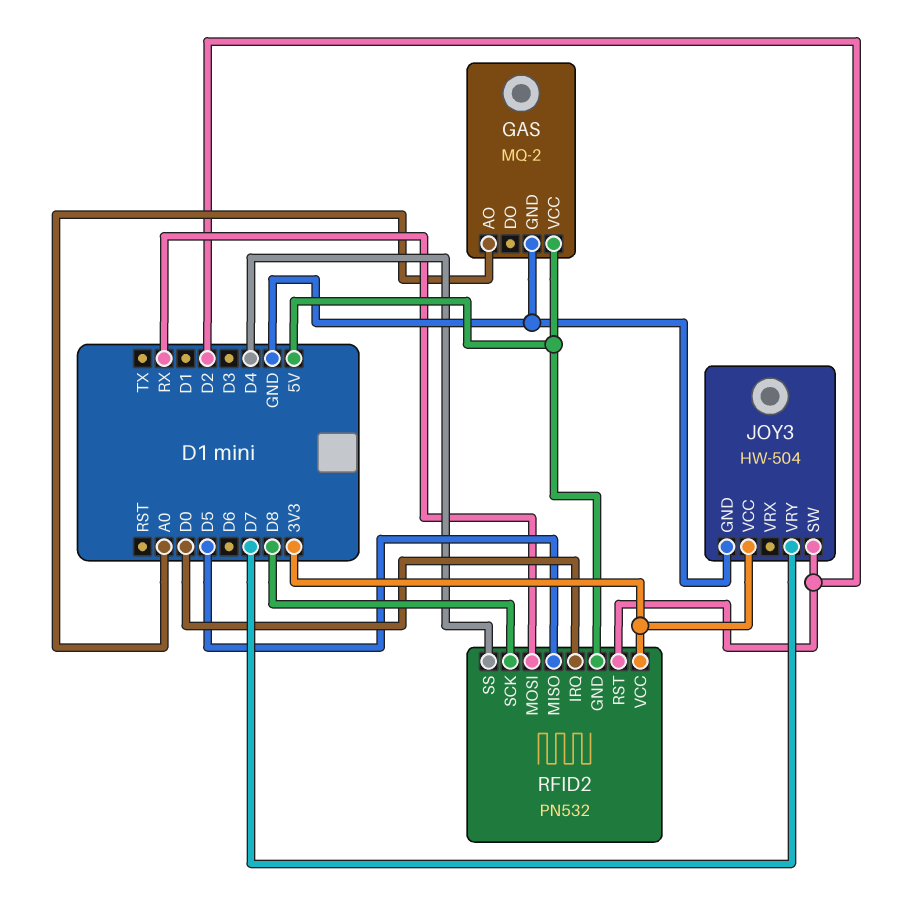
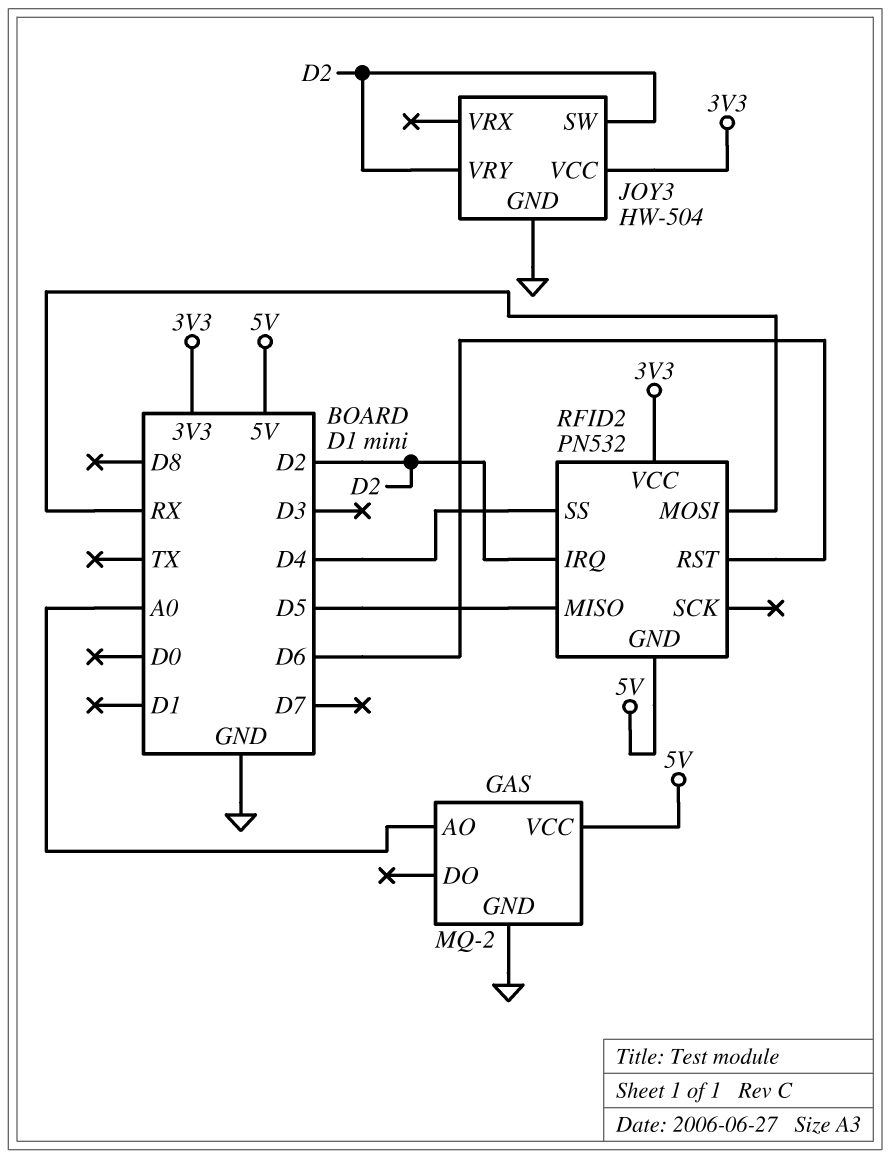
JOY3 pin VRY: D7 -> D2
RFID2 pin IRQ: D0 -> D2
RFID2 pin RST: D2 -> D6
RFID2 pin SCK: D8 -> none

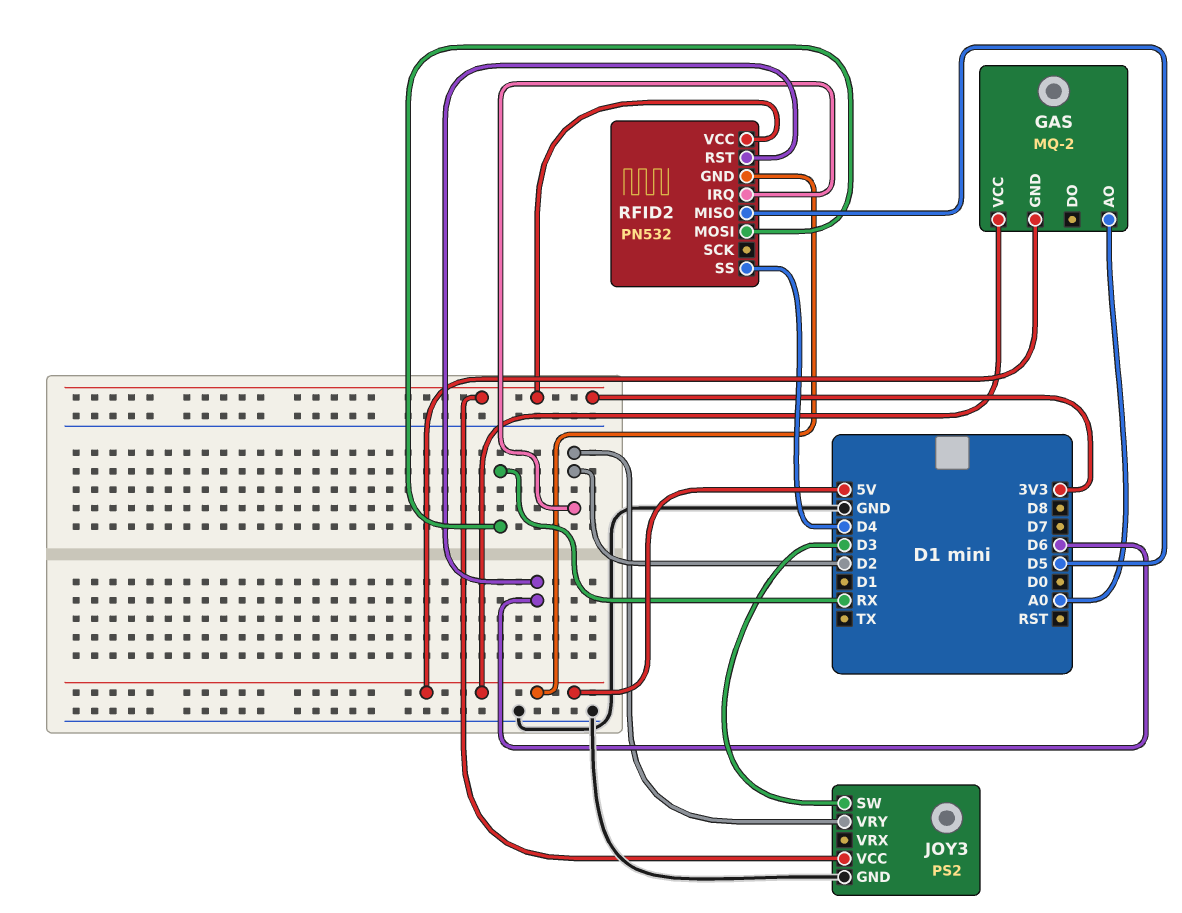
GAS pin GND: GND -> 5V
JOY3: HW-504 -> PS2
JOY3 pin SW: D2 -> D3

